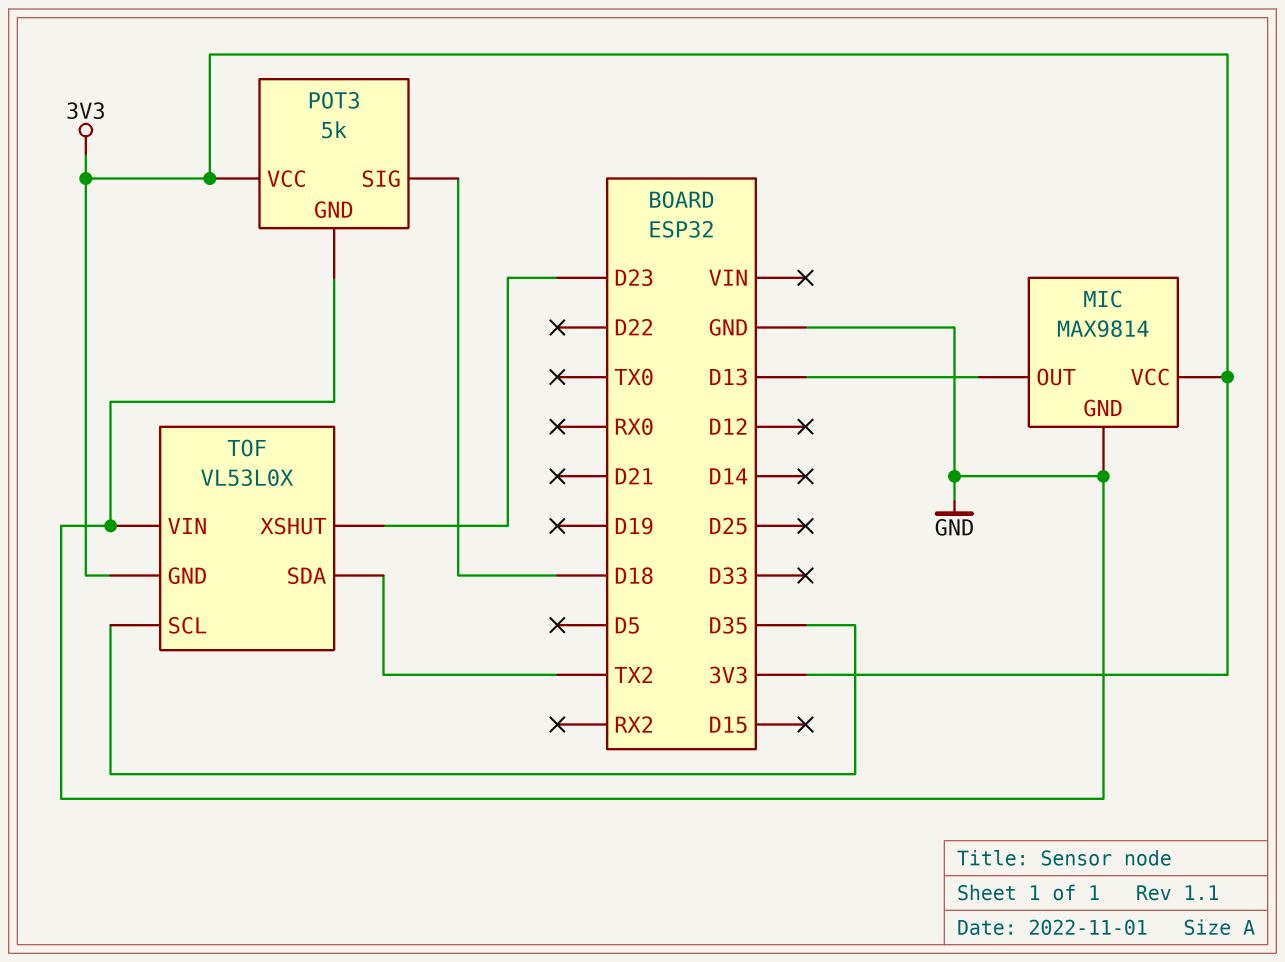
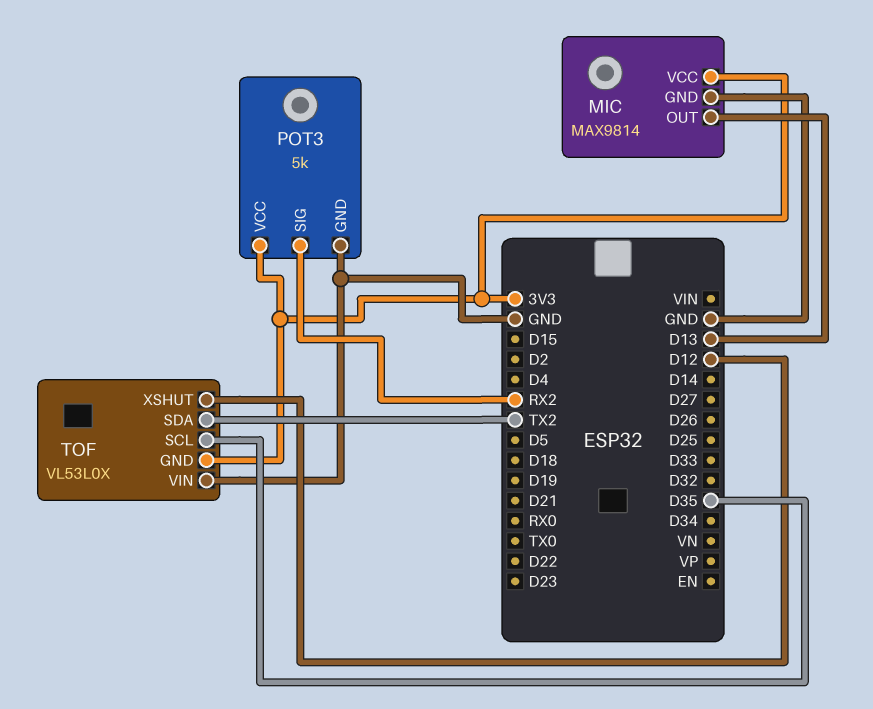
POT3 pin SIG: D18 -> RX2
TOF pin XSHUT: D23 -> D12

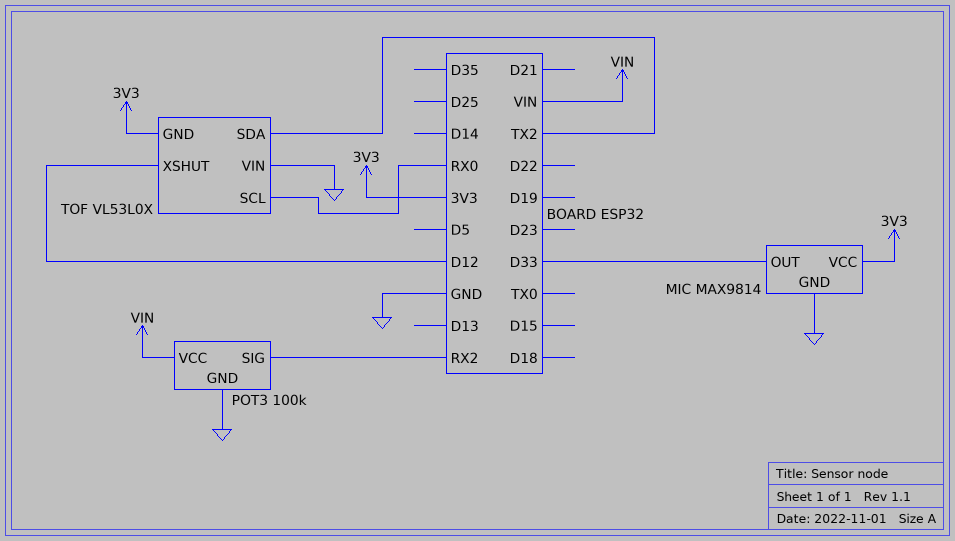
MIC pin OUT: D13 -> D33
POT3: 5k -> 100k
POT3 pin VCC: 3V3 -> VIN
TOF pin SCL: D35 -> RX0

